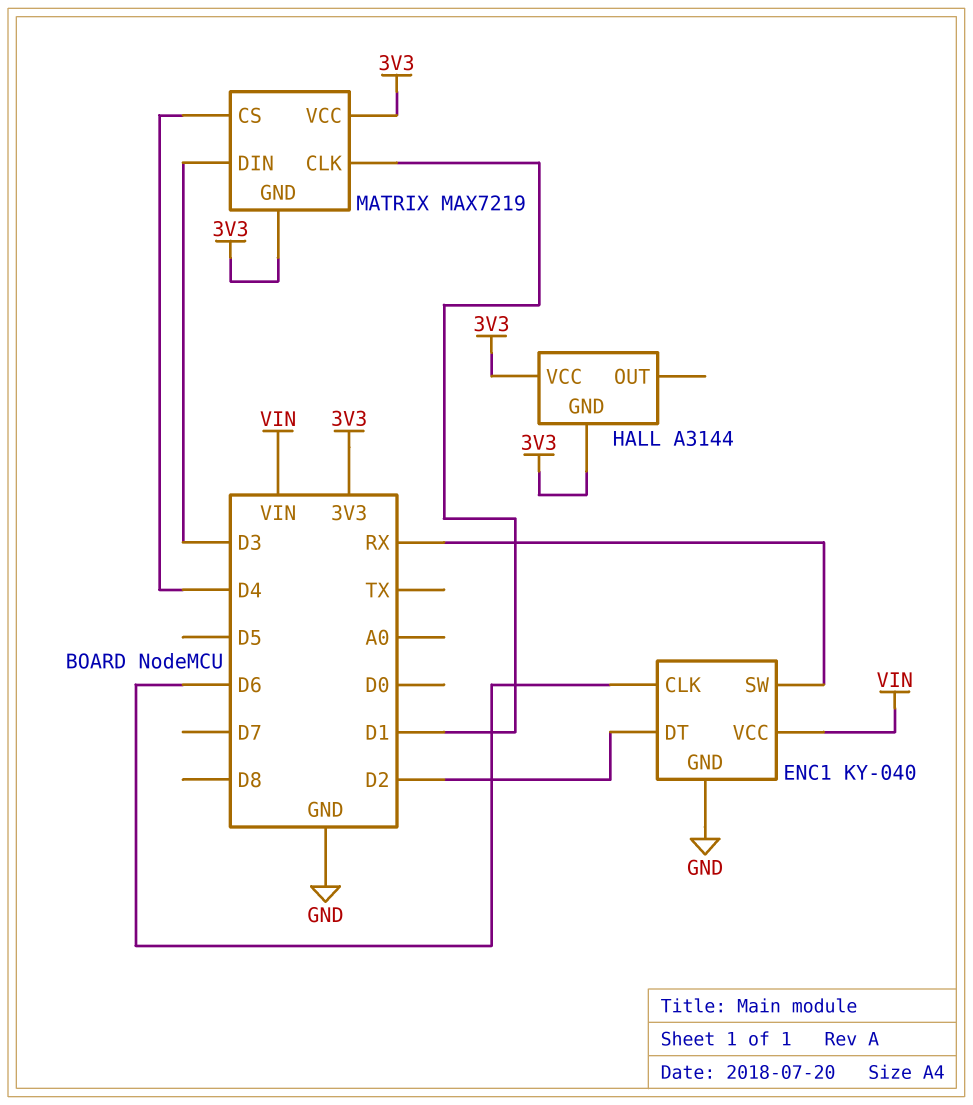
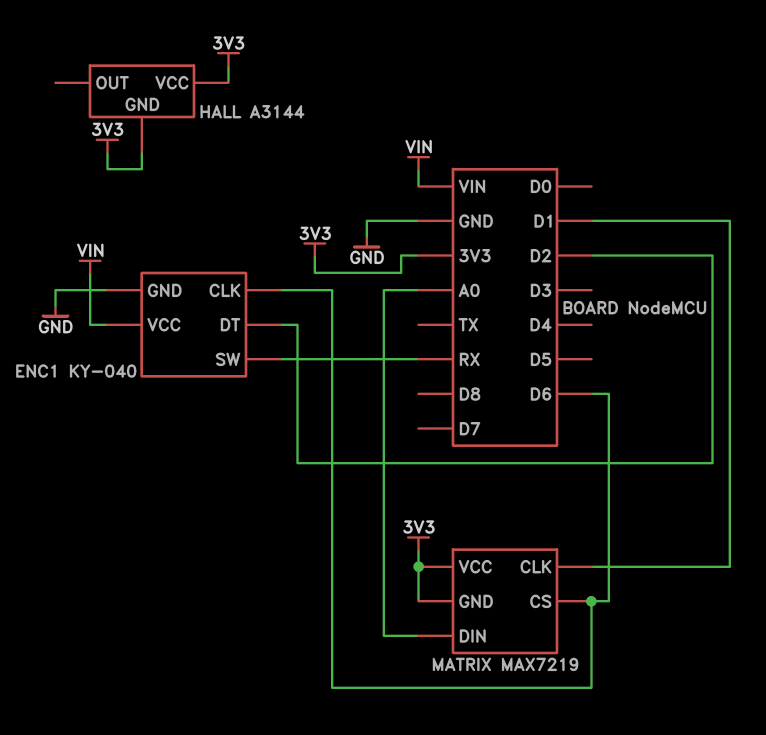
MATRIX pin CS: D4 -> D6
MATRIX pin DIN: D3 -> A0

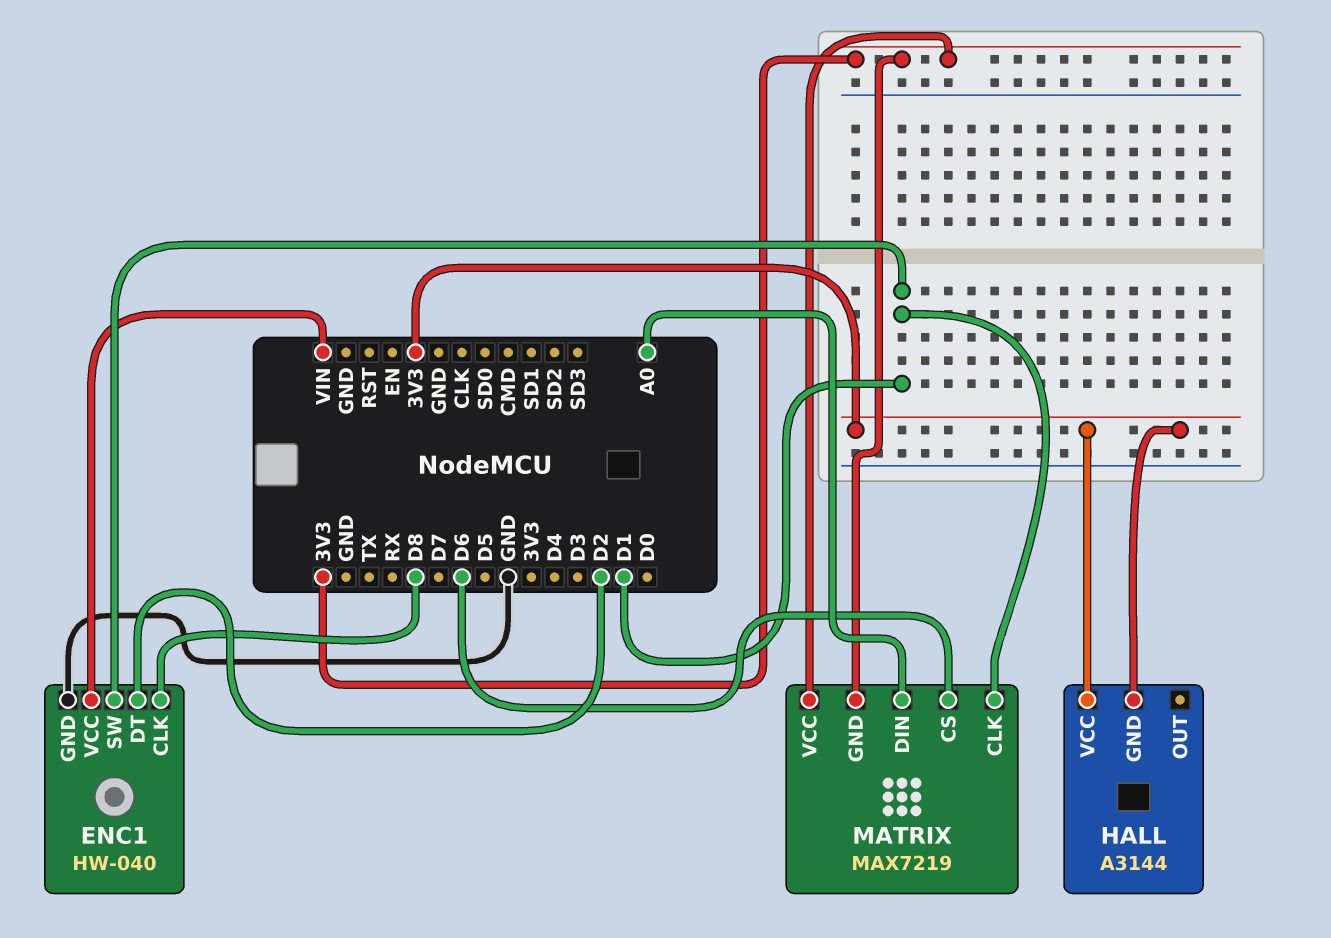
ENC1: KY-040 -> HW-040
ENC1 pin CLK: D6 -> D8
ENC1 pin SW: RX -> D1

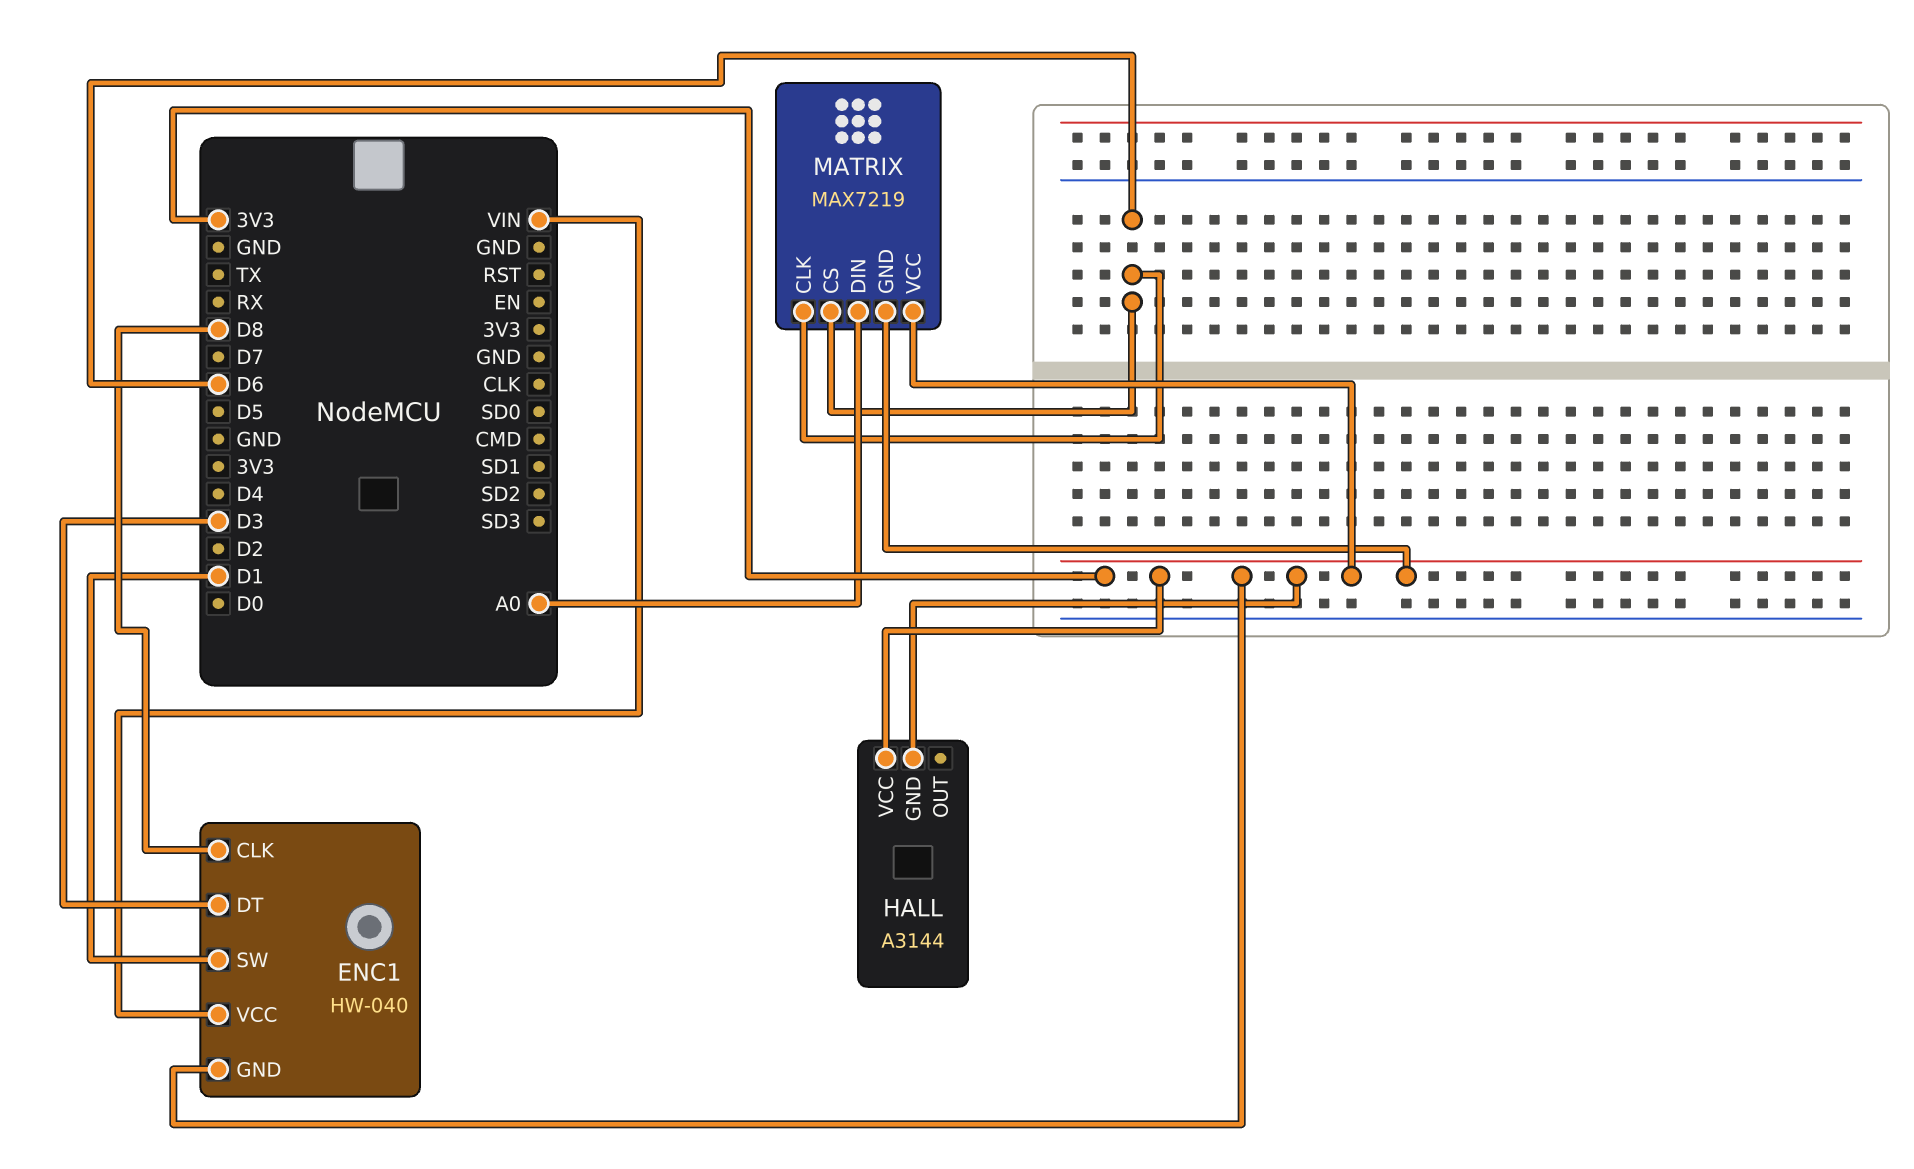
ENC1 pin DT: D2 -> D3
ENC1 pin GND: GND -> 3V3
MATRIX pin CLK: D1 -> D6

